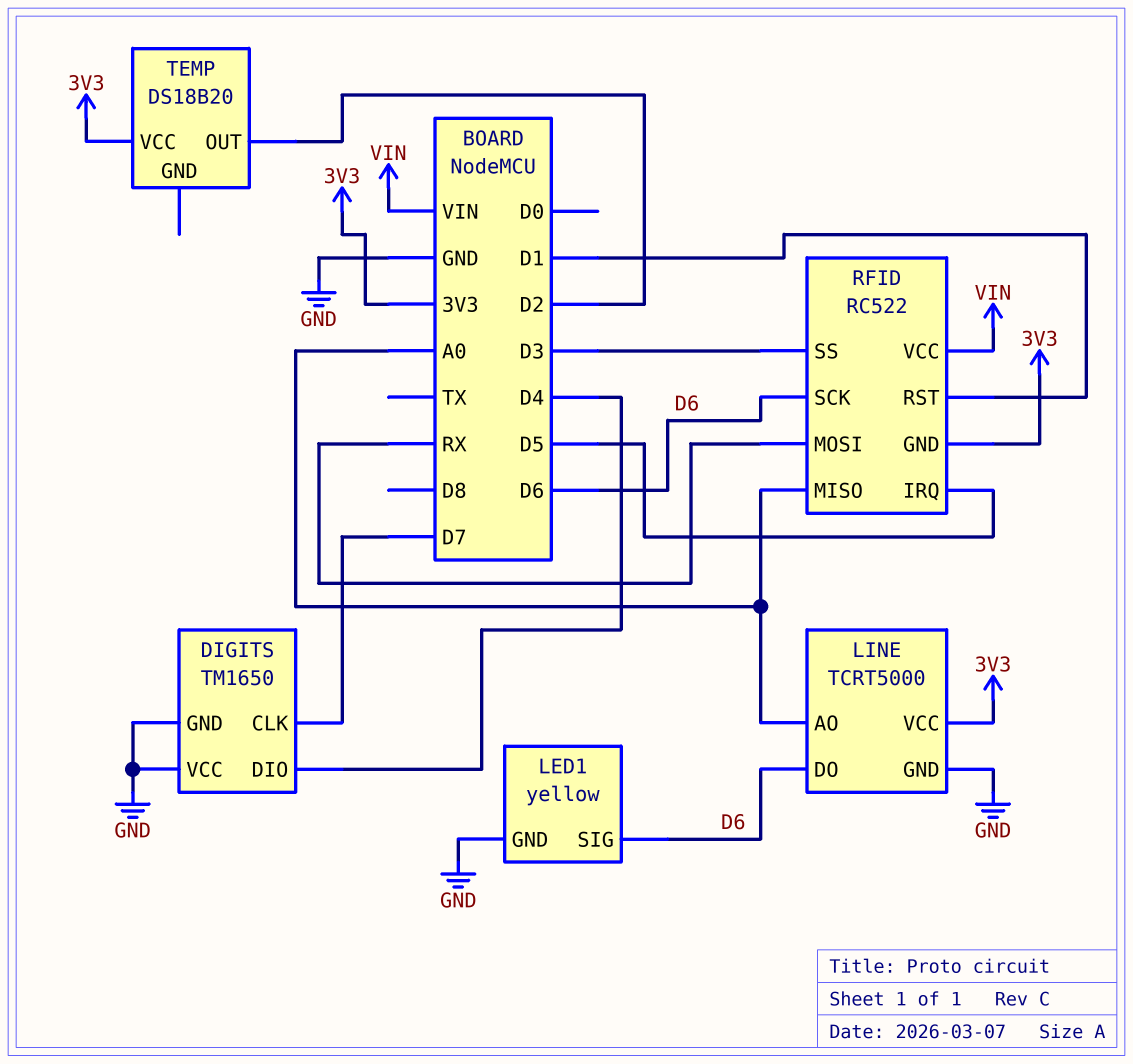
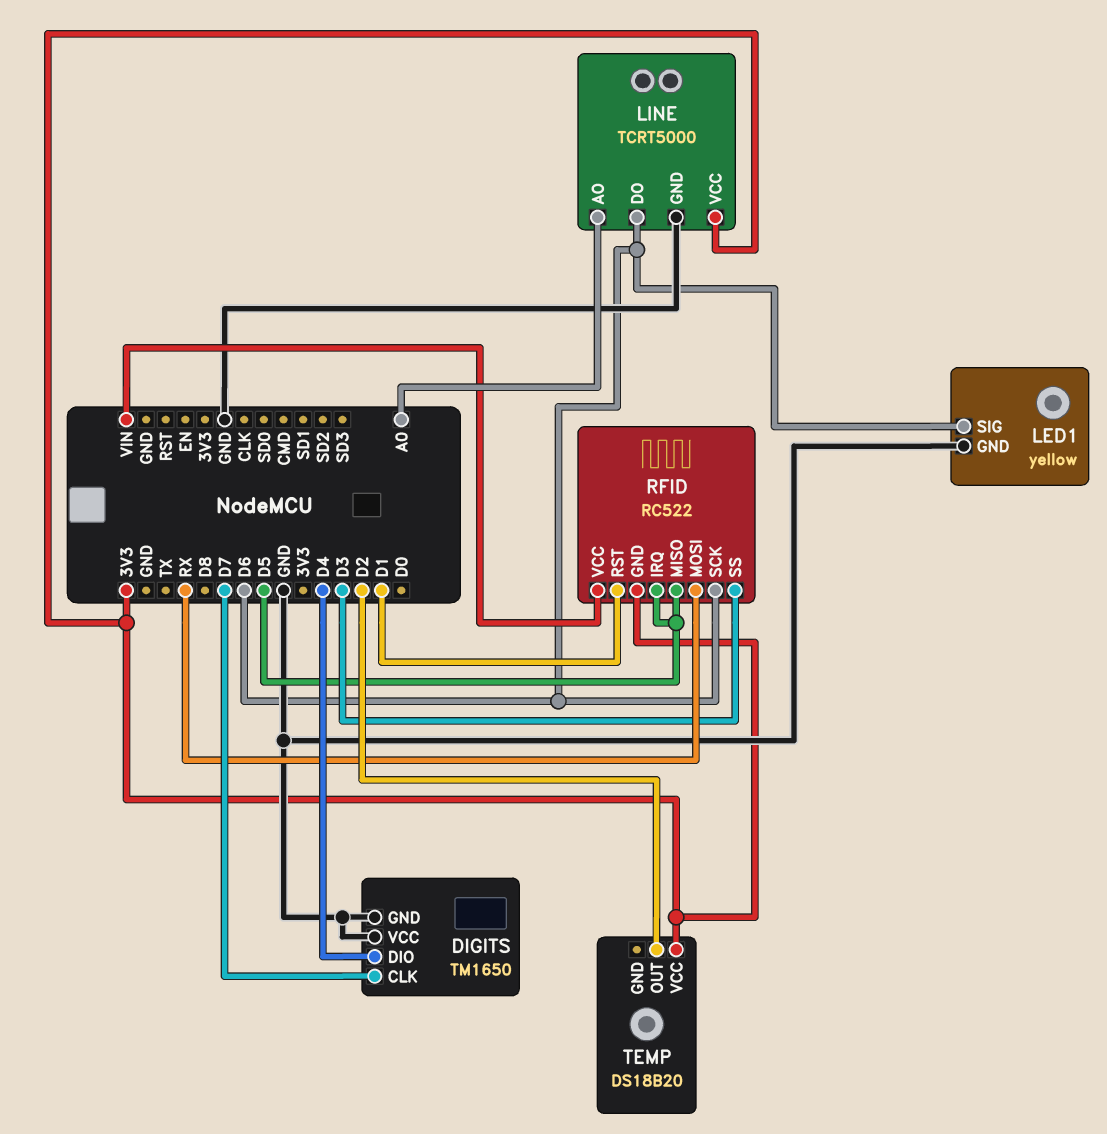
RFID pin MISO: A0 -> D5

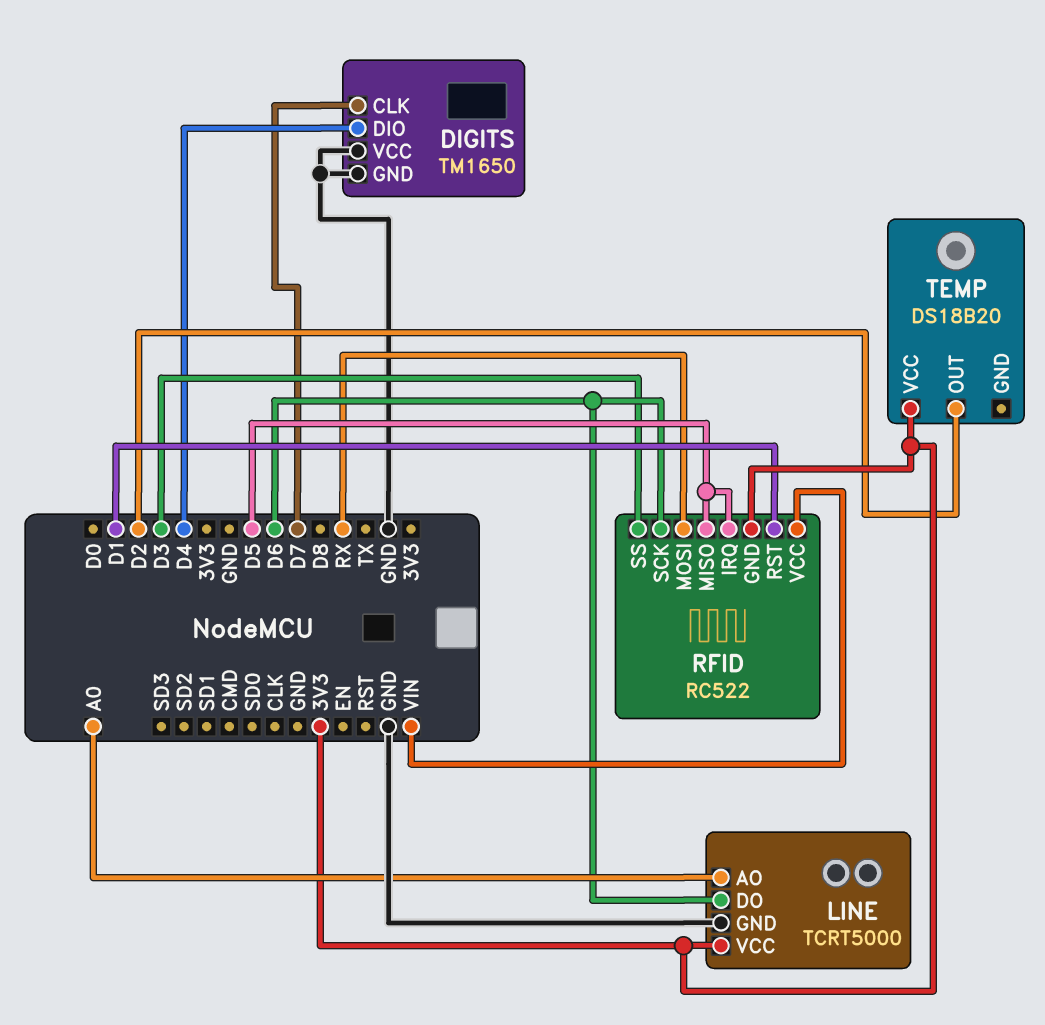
LED1: yellow -> none
LED1 pin GND: GND -> none
LED1 pin SIG: D6 -> none

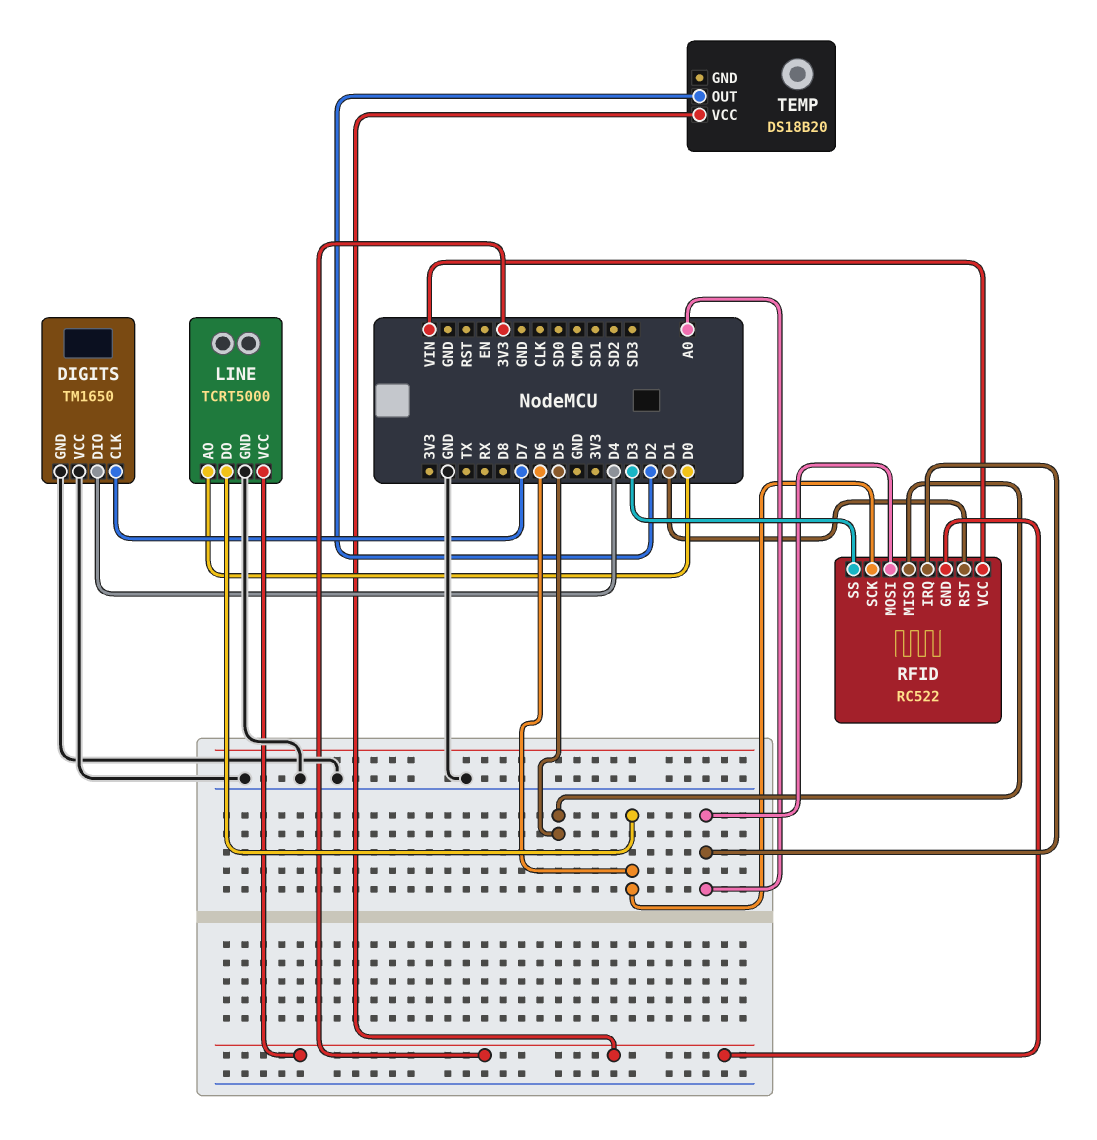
LINE pin AO: A0 -> D0
RFID pin IRQ: D5 -> A0
RFID pin MOSI: RX -> A0

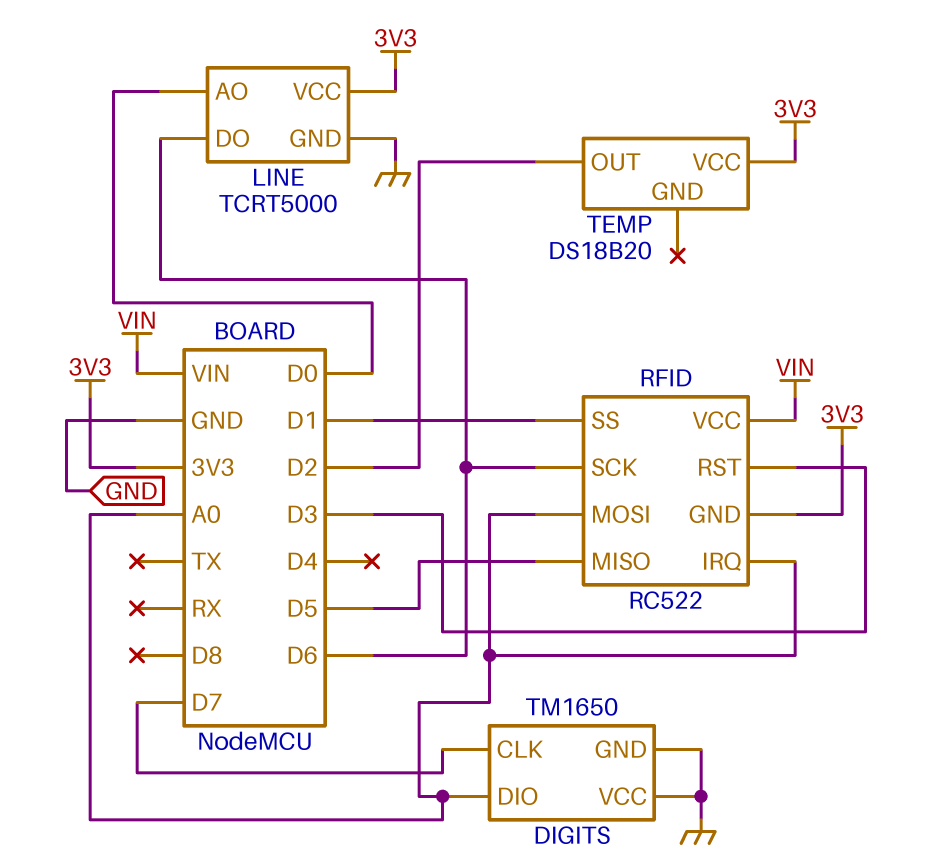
DIGITS pin DIO: D4 -> A0
RFID pin RST: D1 -> D3
RFID pin SS: D3 -> D1

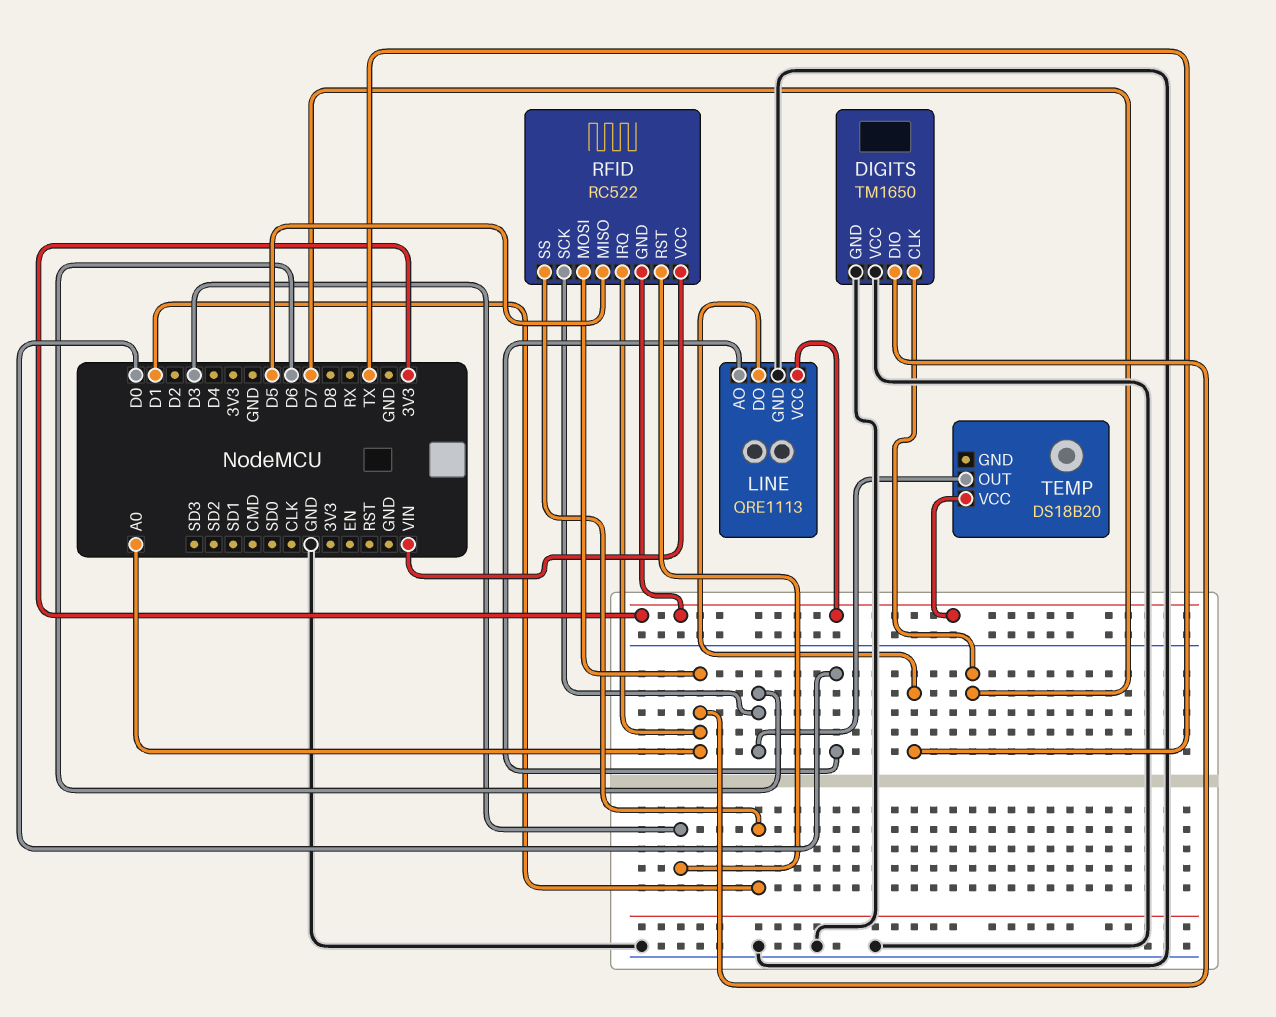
LINE: TCRT5000 -> QRE1113
LINE pin DO: D6 -> TX
TEMP pin OUT: D2 -> D6

